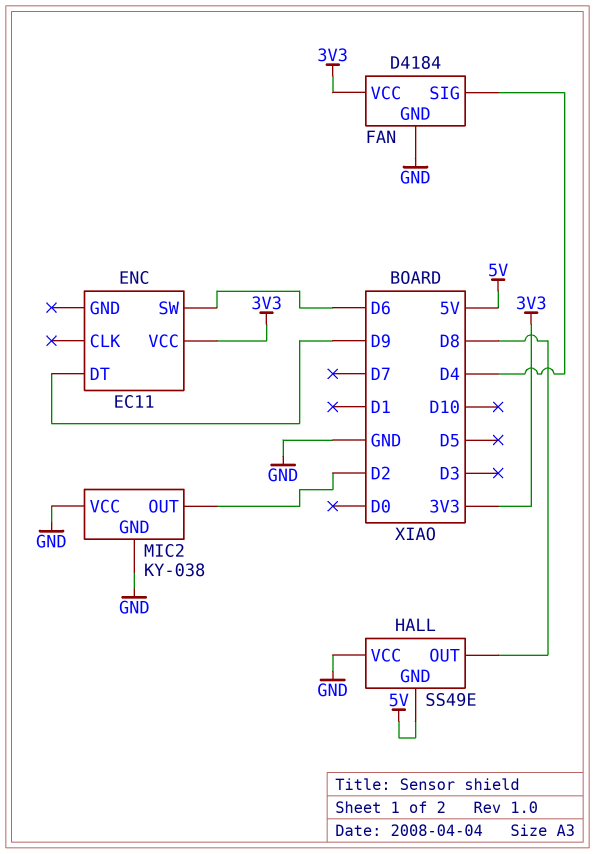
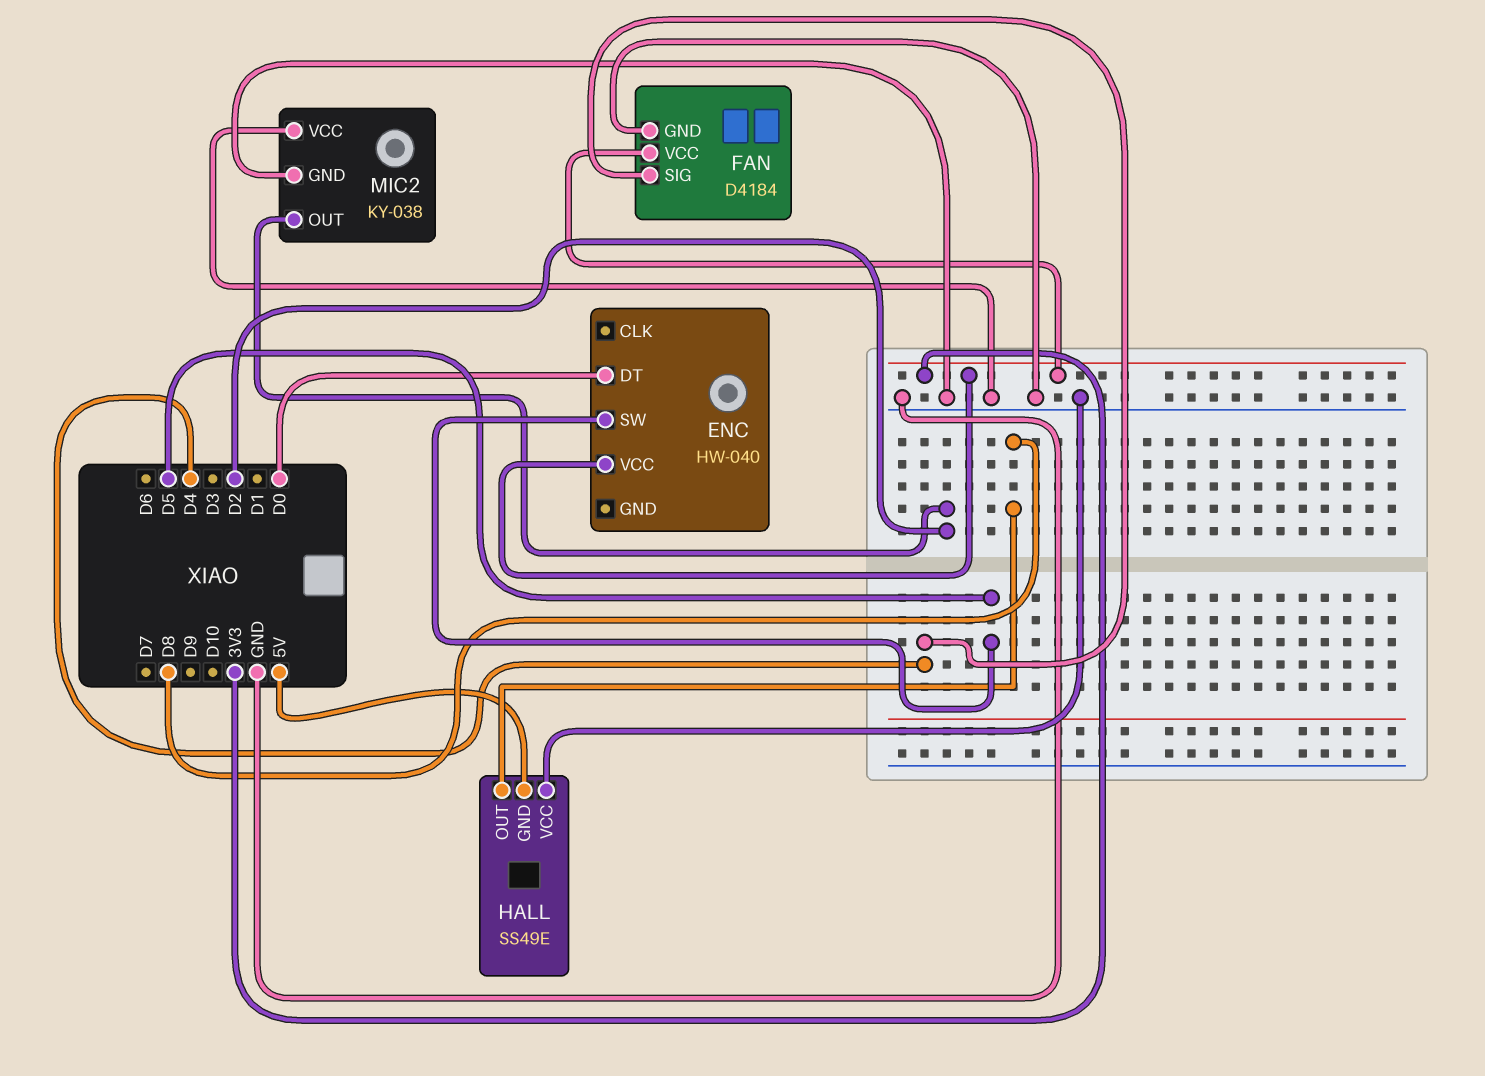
ENC: EC11 -> HW-040
ENC pin DT: D9 -> D0
ENC pin SW: D6 -> D5

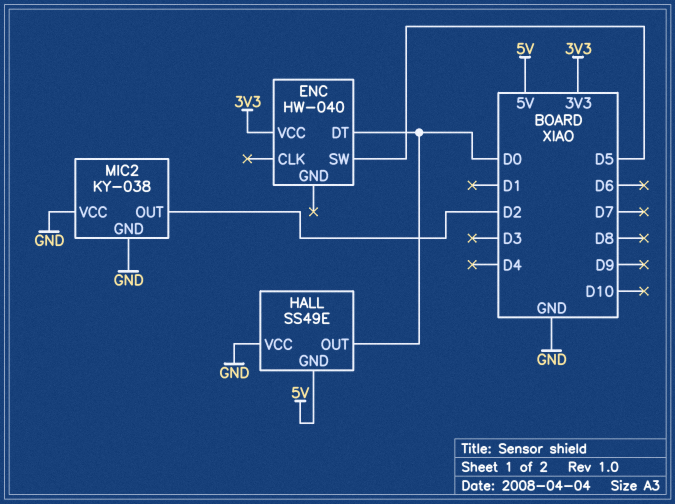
FAN: D4184 -> none
FAN pin GND: GND -> none
FAN pin SIG: D4 -> none
FAN pin VCC: 3V3 -> none
HALL pin OUT: D8 -> D0

